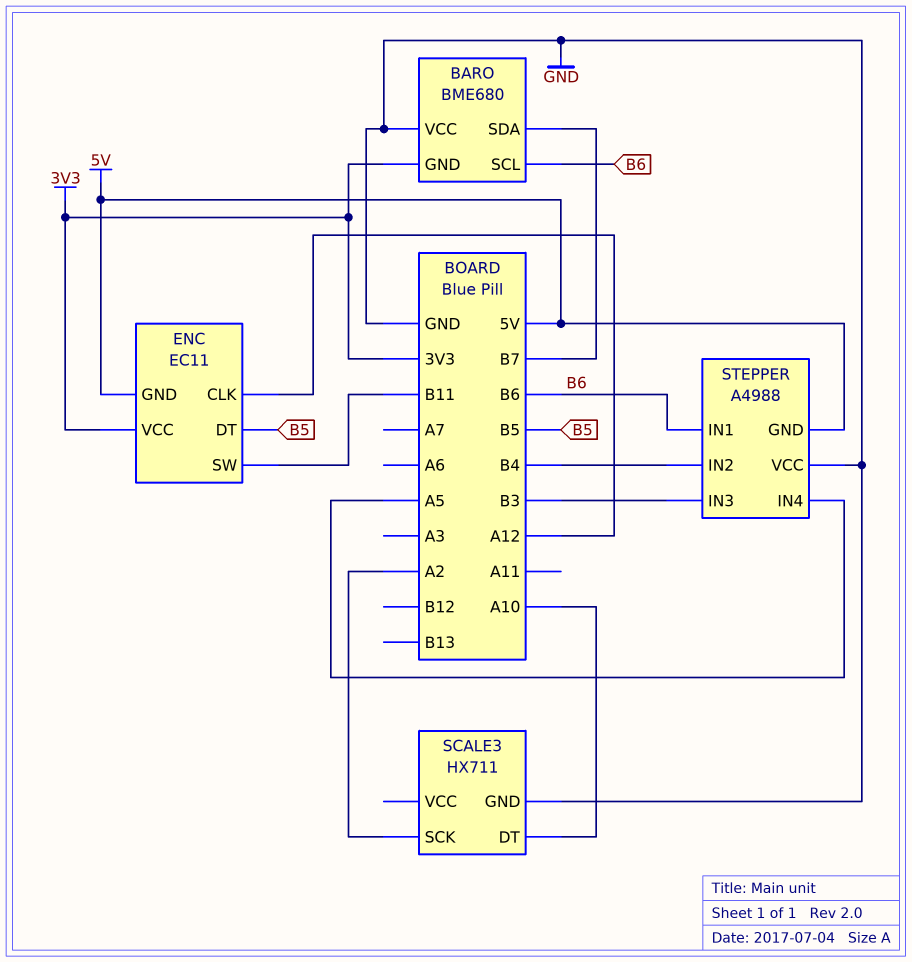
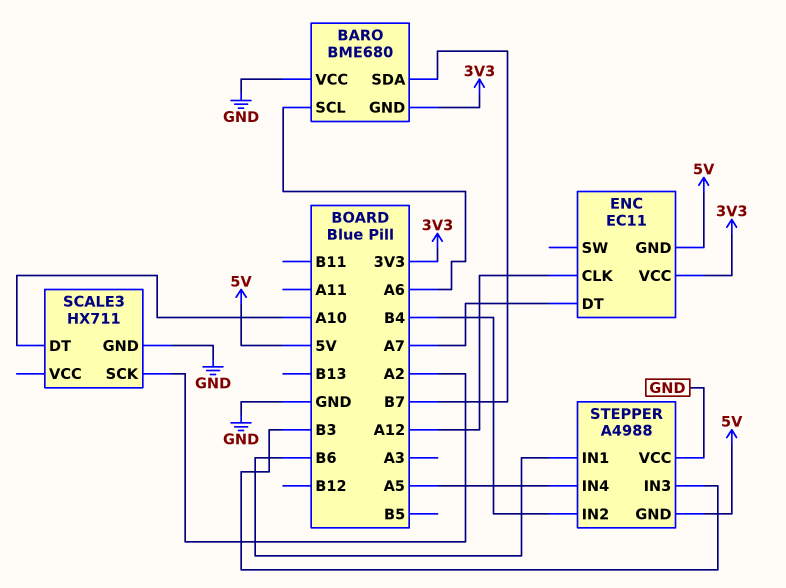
BARO pin SCL: B6 -> A6
ENC pin DT: B5 -> A7
ENC pin SW: B11 -> none

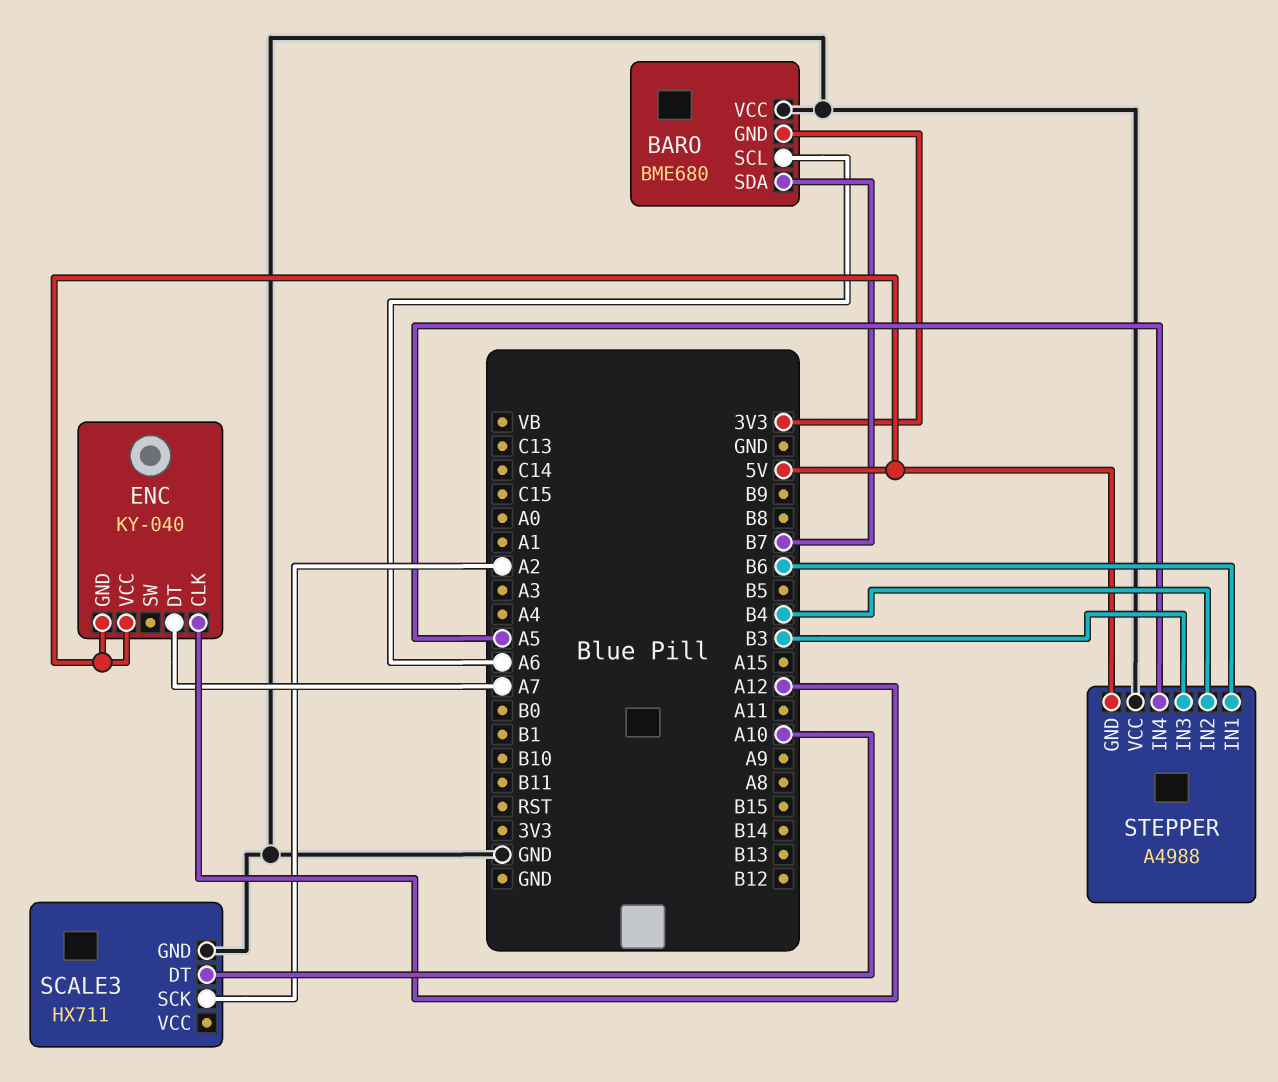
ENC: EC11 -> KY-040
ENC pin VCC: 3V3 -> 5V

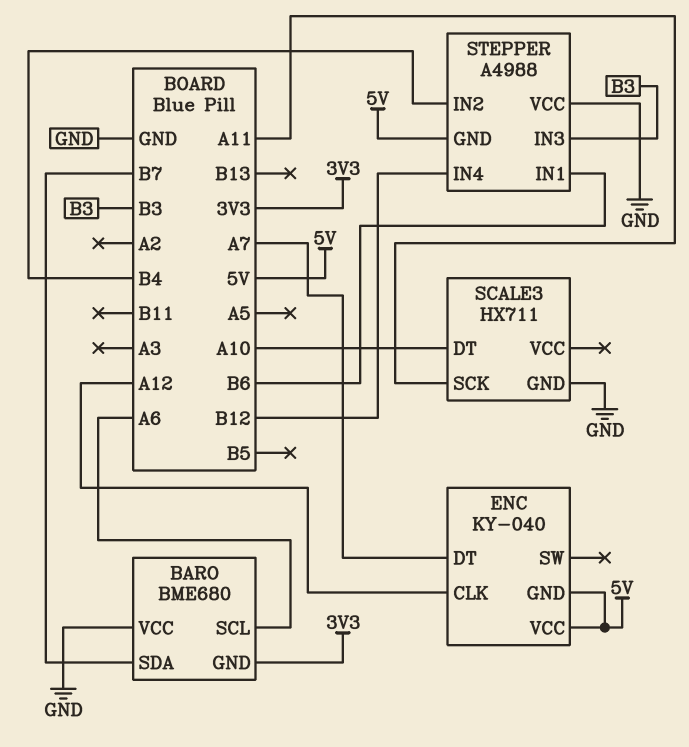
SCALE3 pin SCK: A2 -> A11
STEPPER pin IN4: A5 -> B12

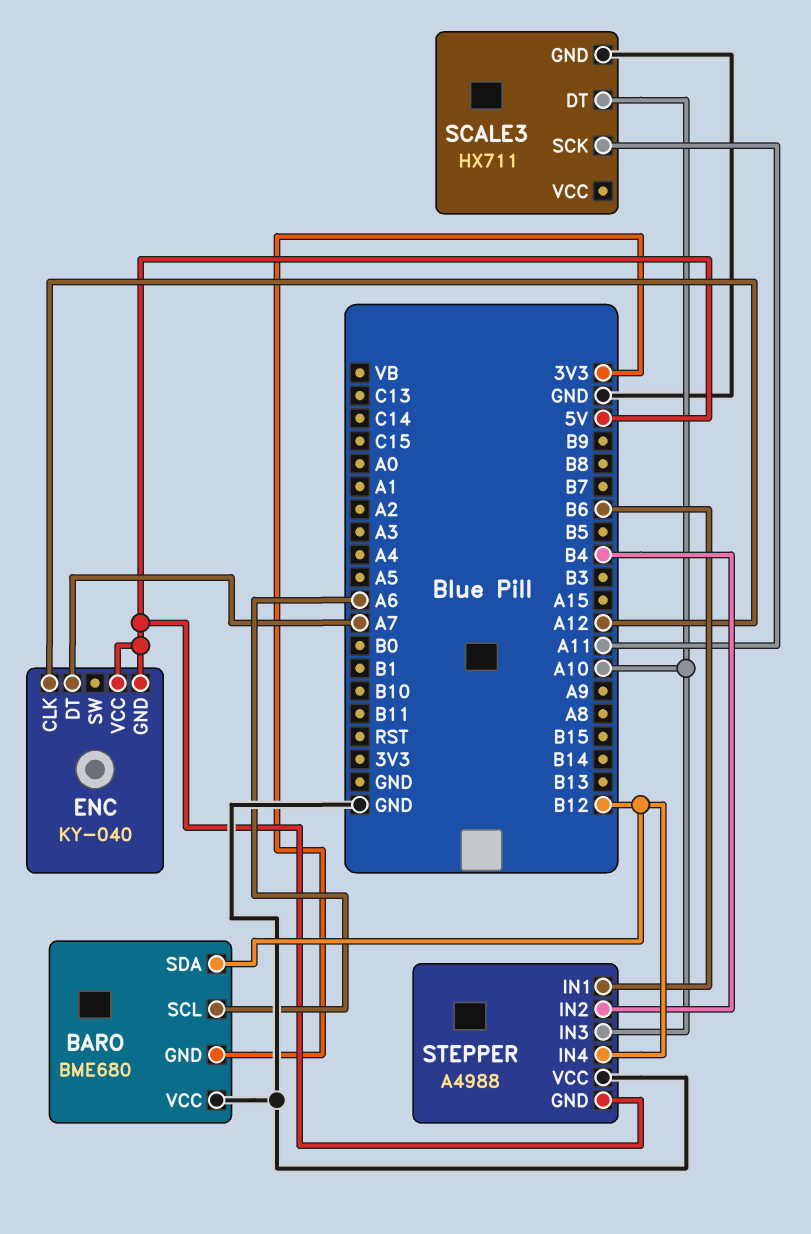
BARO pin SDA: B7 -> B12
STEPPER pin IN3: B3 -> A10

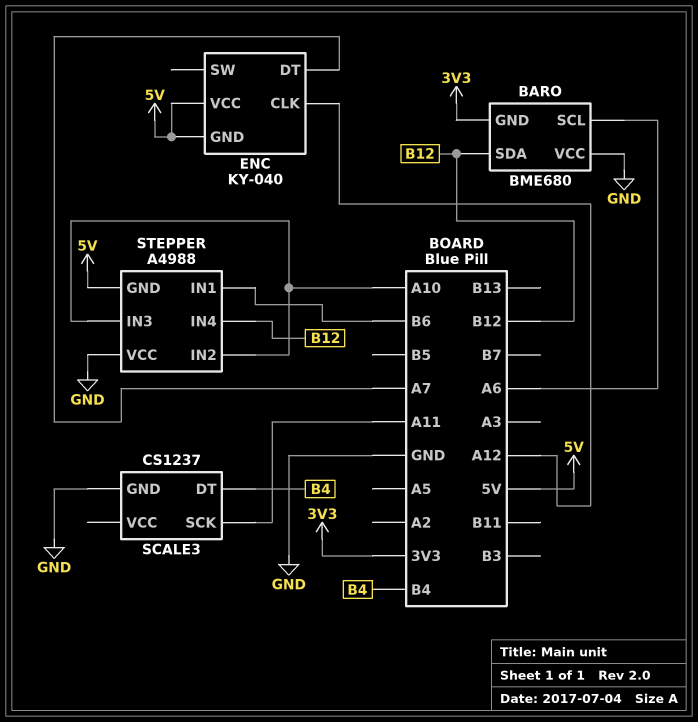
SCALE3: HX711 -> CS1237
SCALE3 pin DT: A10 -> B4
STEPPER pin IN2: B4 -> A10

